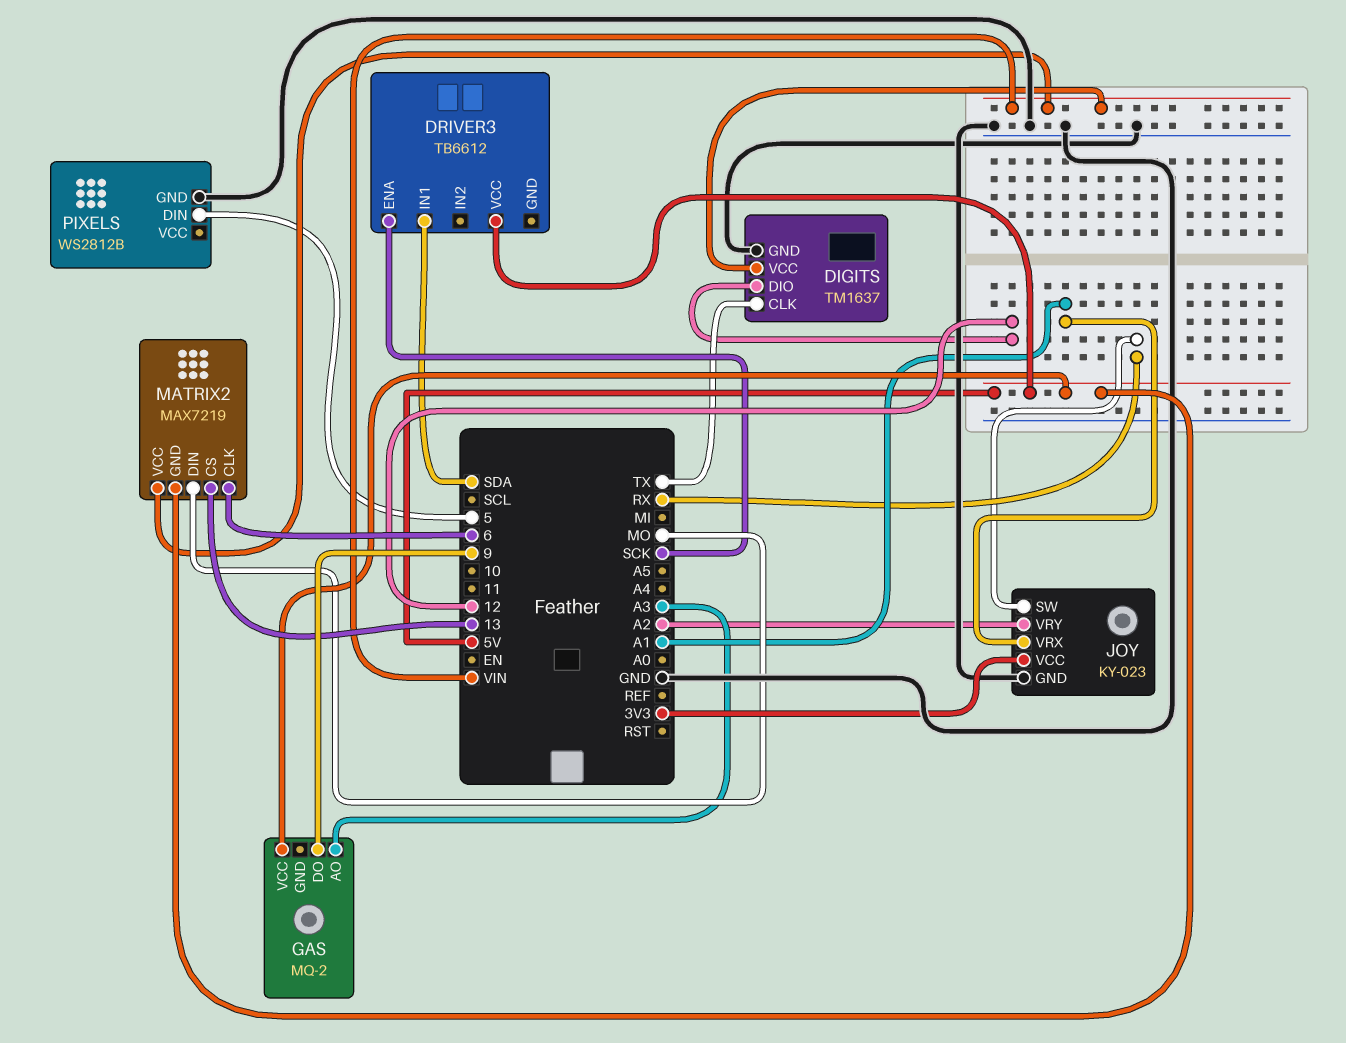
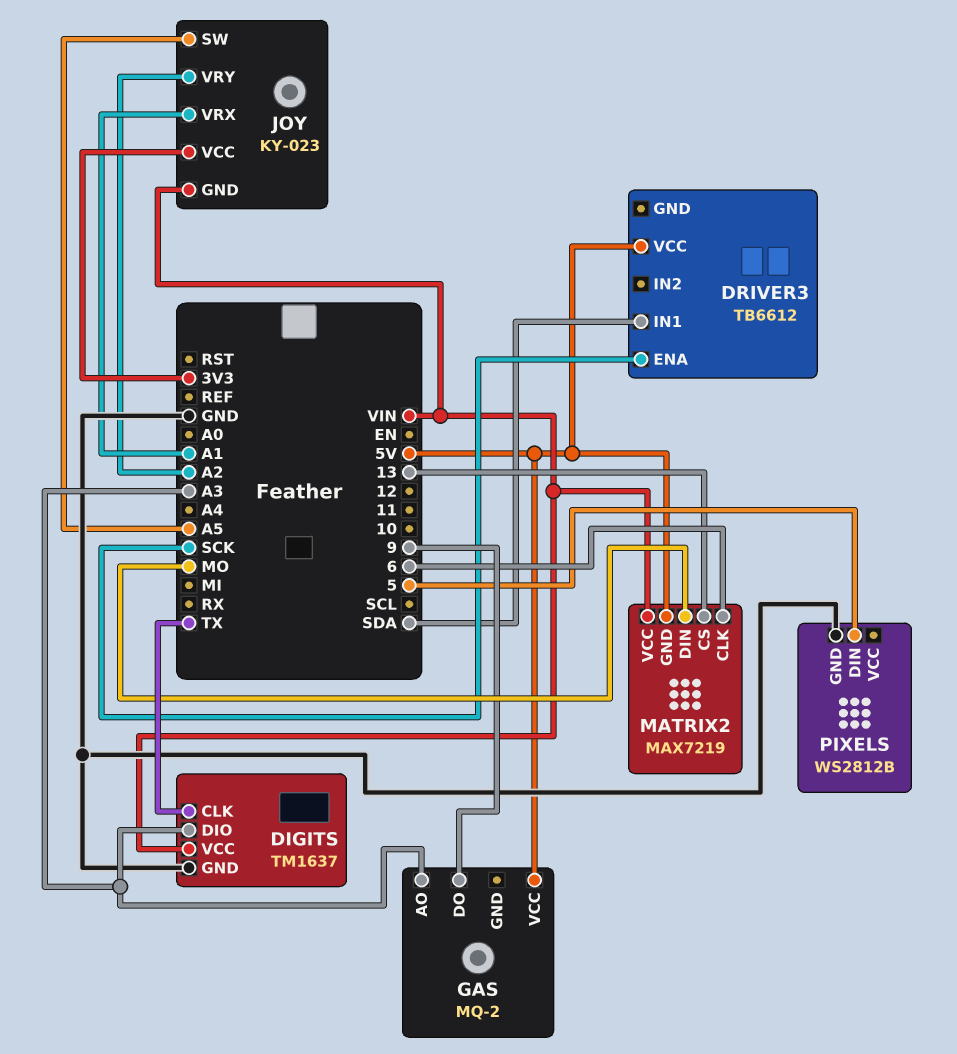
DIGITS pin DIO: 12 -> A3
JOY pin GND: GND -> VIN
JOY pin SW: RX -> A5

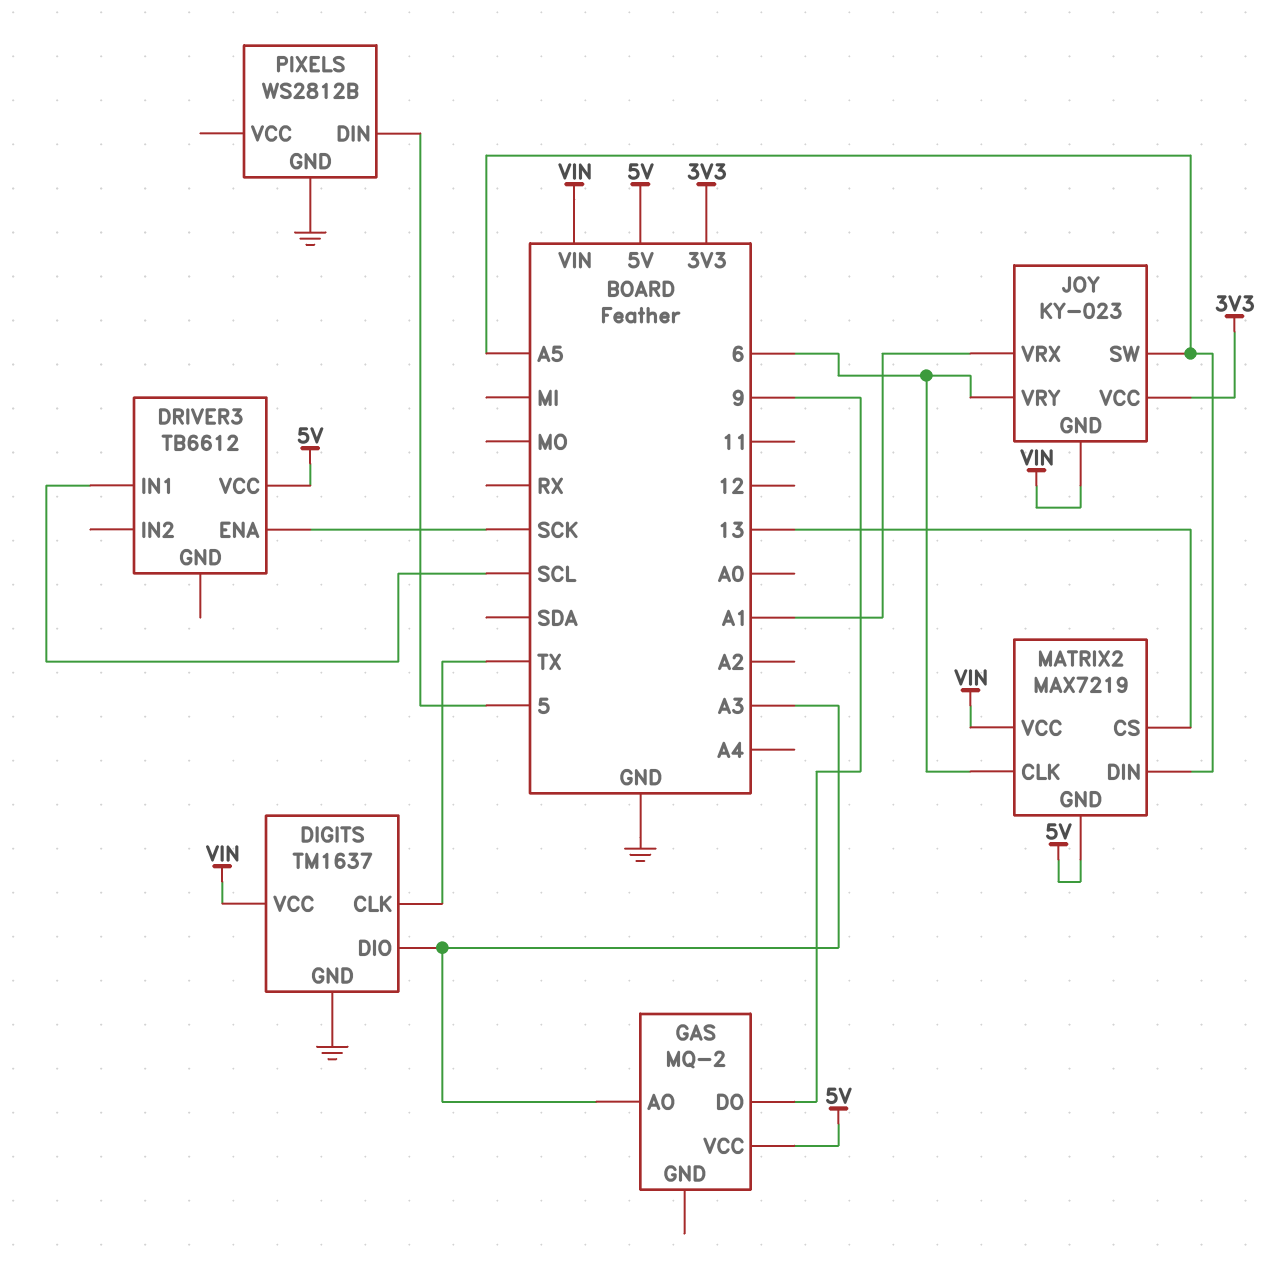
DRIVER3 pin IN1: SDA -> SCL
JOY pin VRY: A2 -> 6
MATRIX2 pin DIN: MO -> A5

